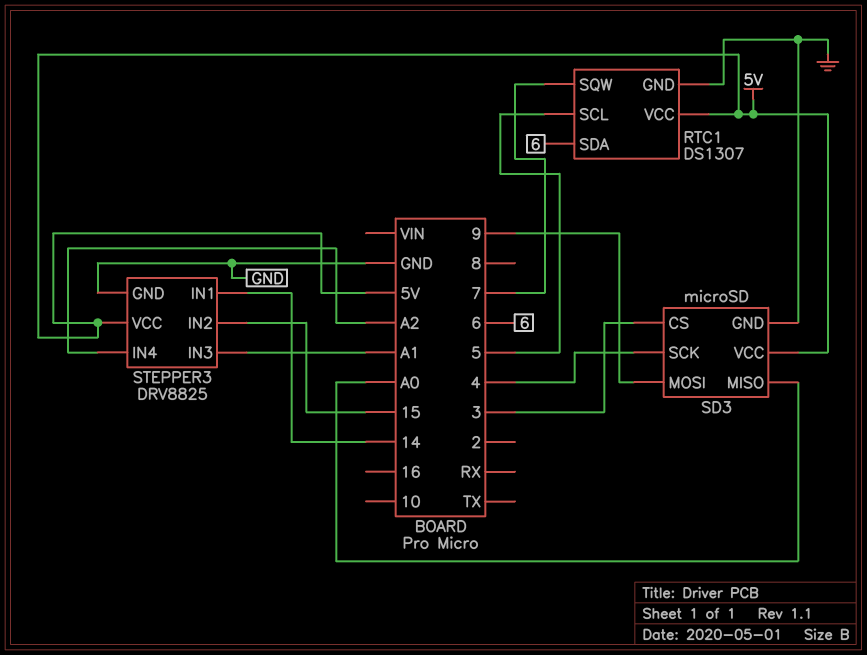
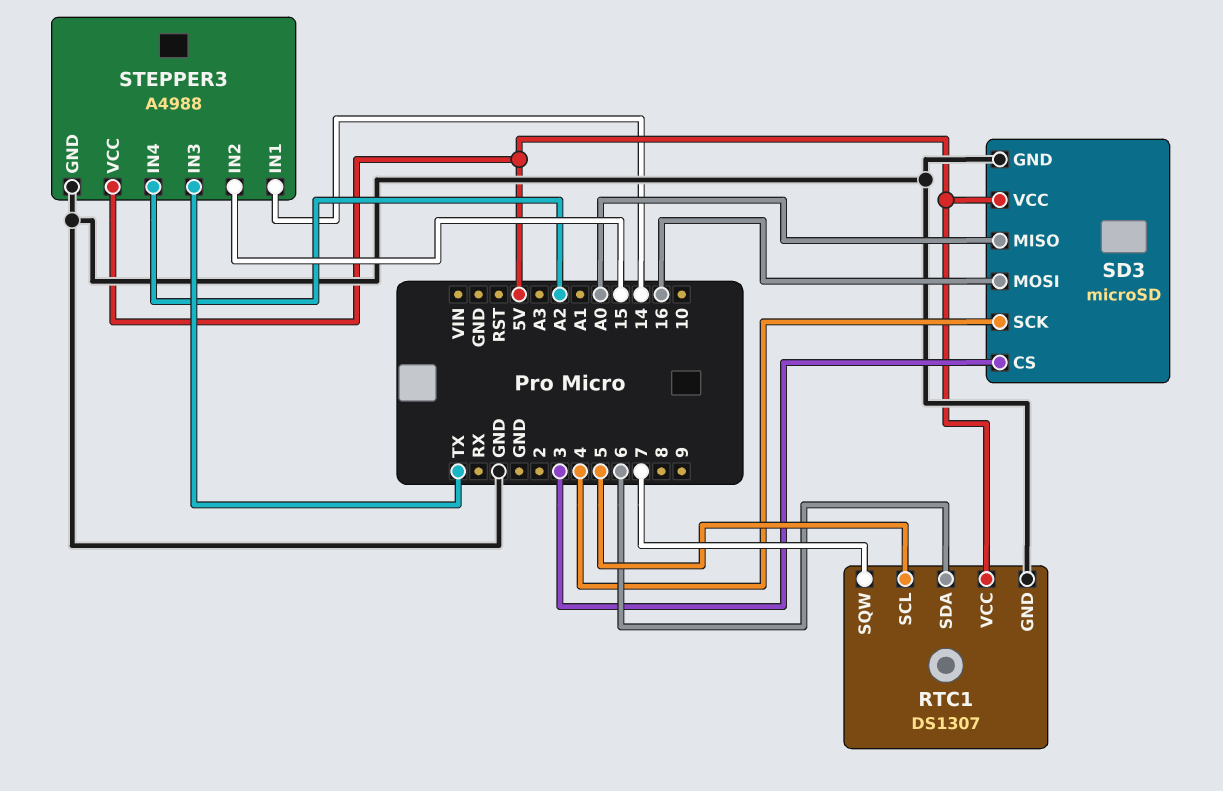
SD3 pin MOSI: 9 -> 16
STEPPER3: DRV8825 -> A4988
STEPPER3 pin IN3: A1 -> TX

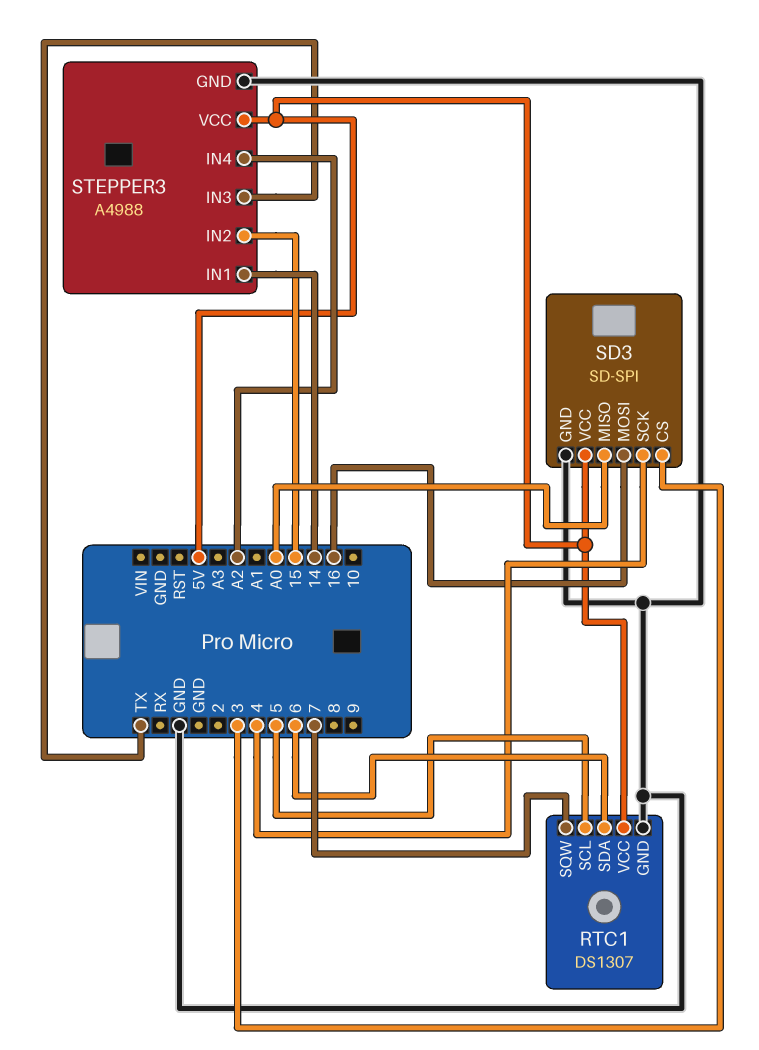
SD3: microSD -> SD-SPI

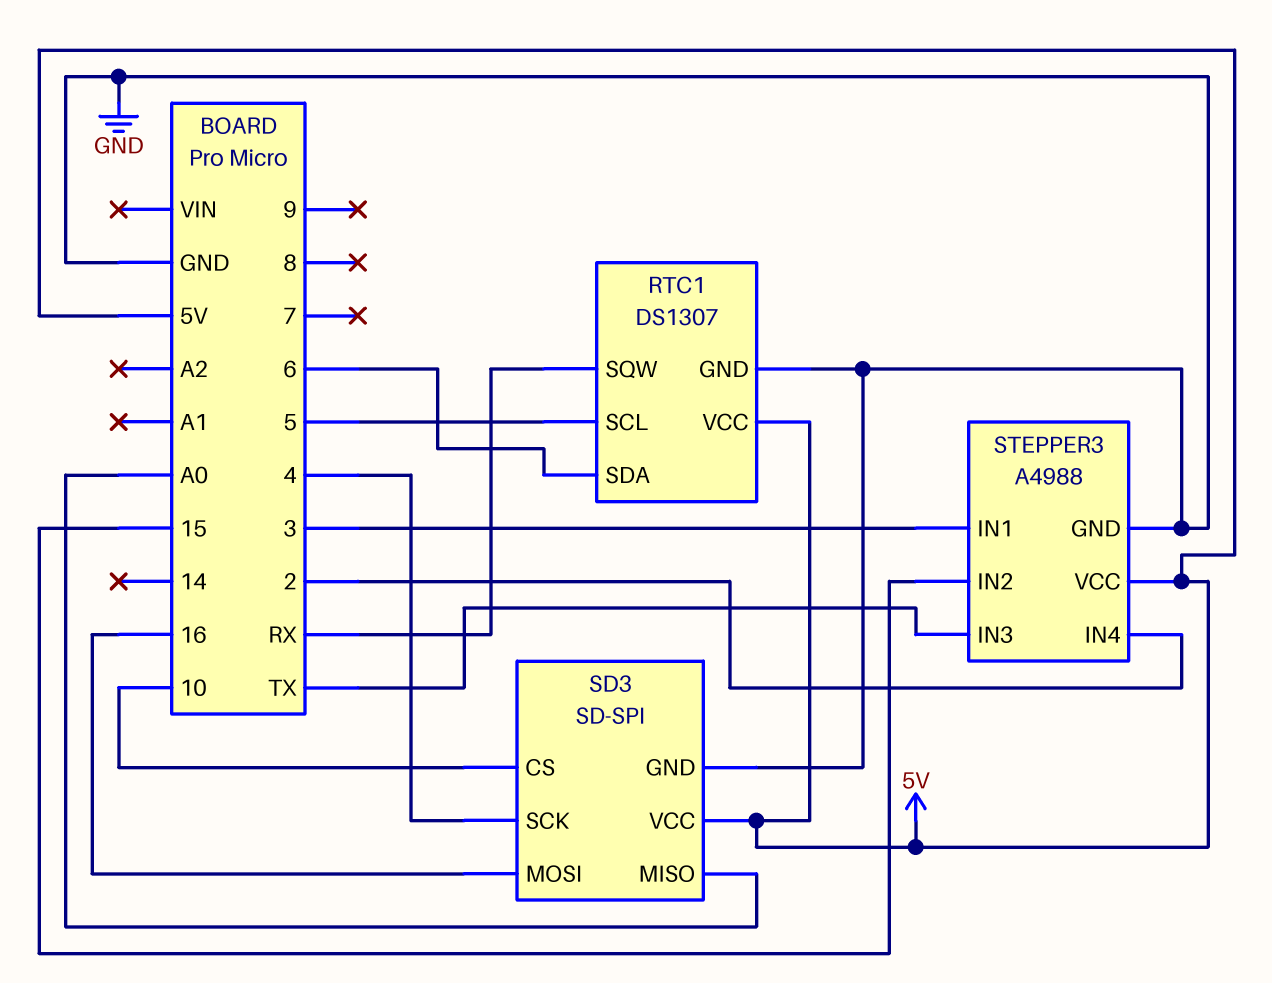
RTC1 pin SQW: 7 -> RX
SD3 pin CS: 3 -> 10
STEPPER3 pin IN1: 14 -> 3
STEPPER3 pin IN4: A2 -> 2

